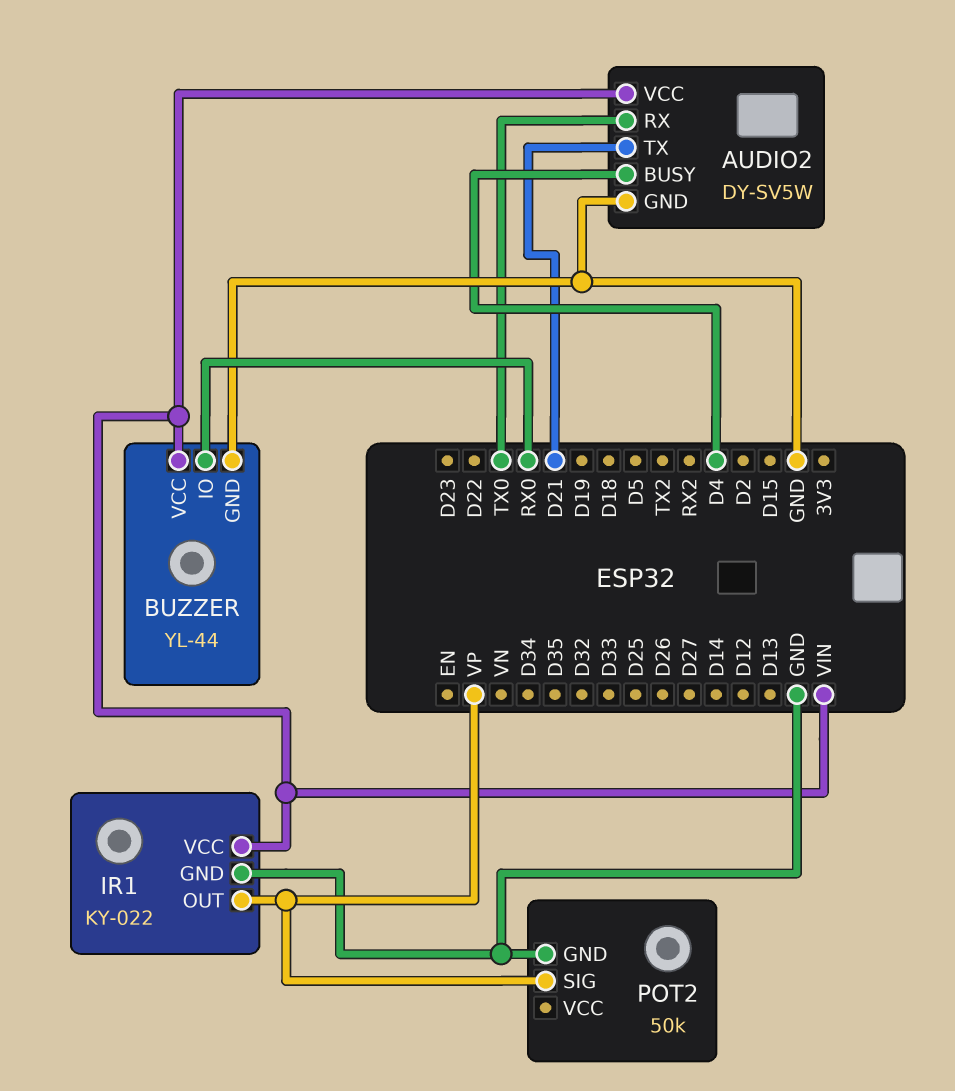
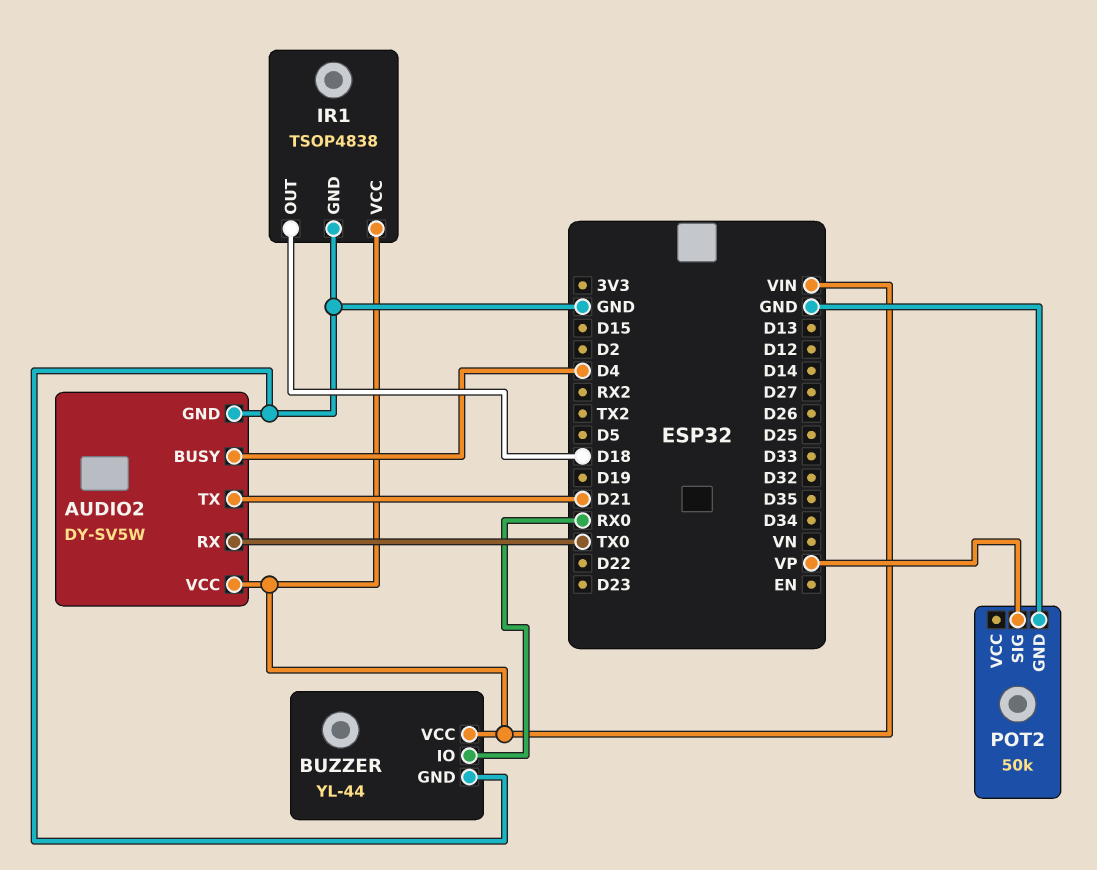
IR1: KY-022 -> TSOP4838
IR1 pin OUT: VP -> D18

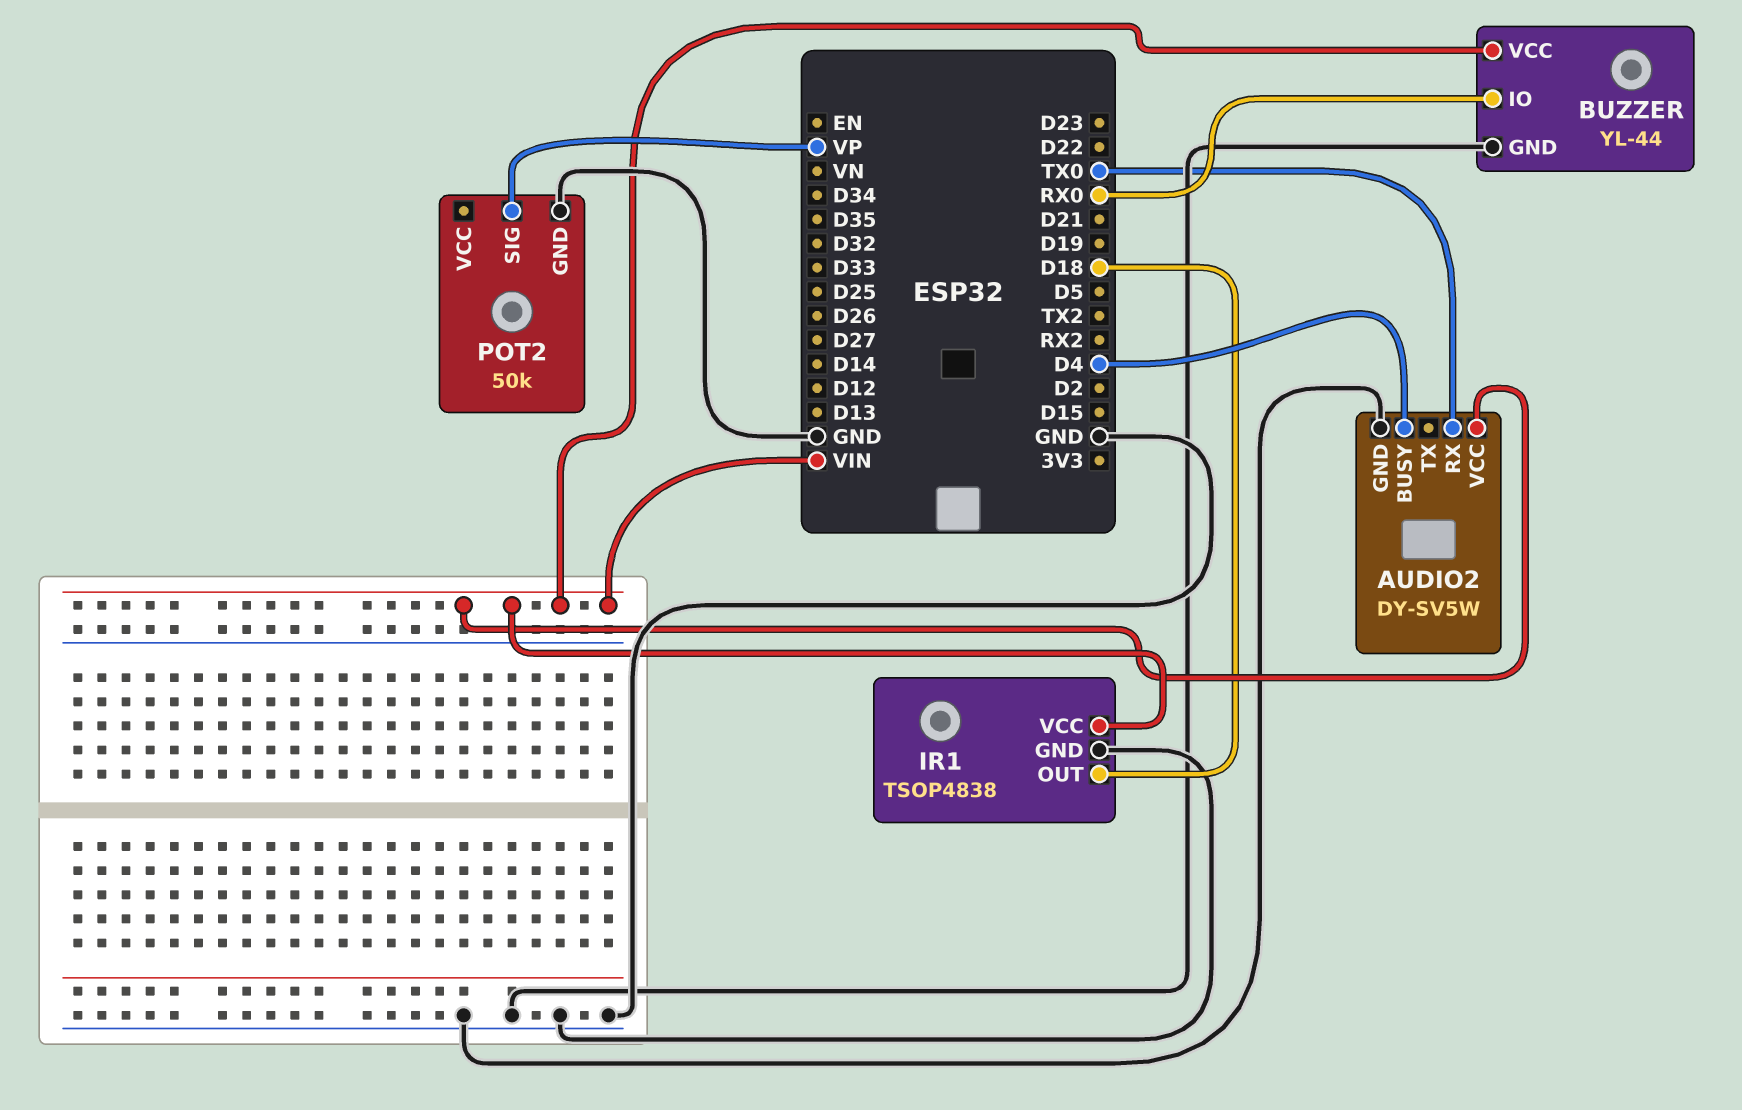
AUDIO2 pin TX: D21 -> none

